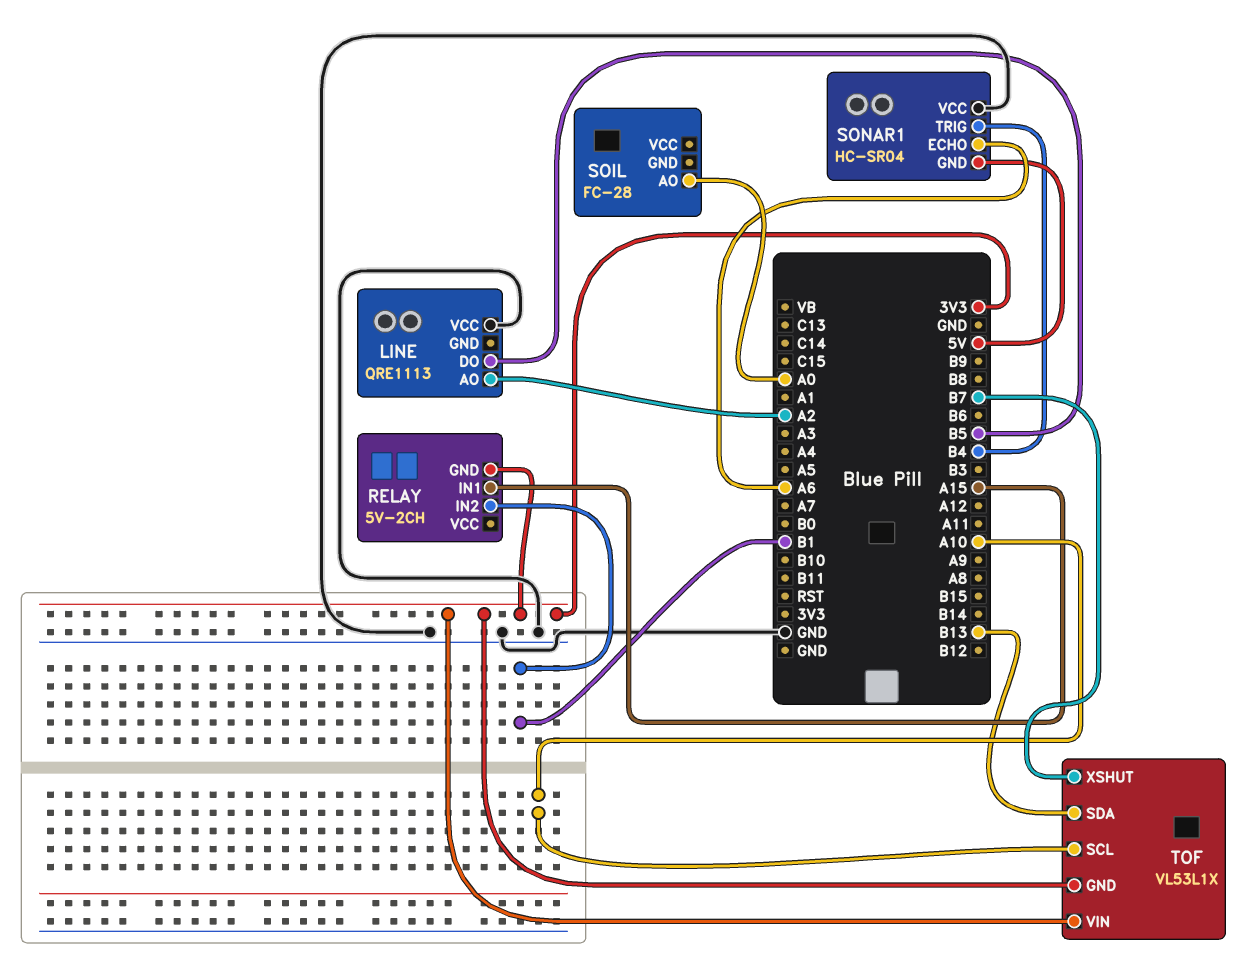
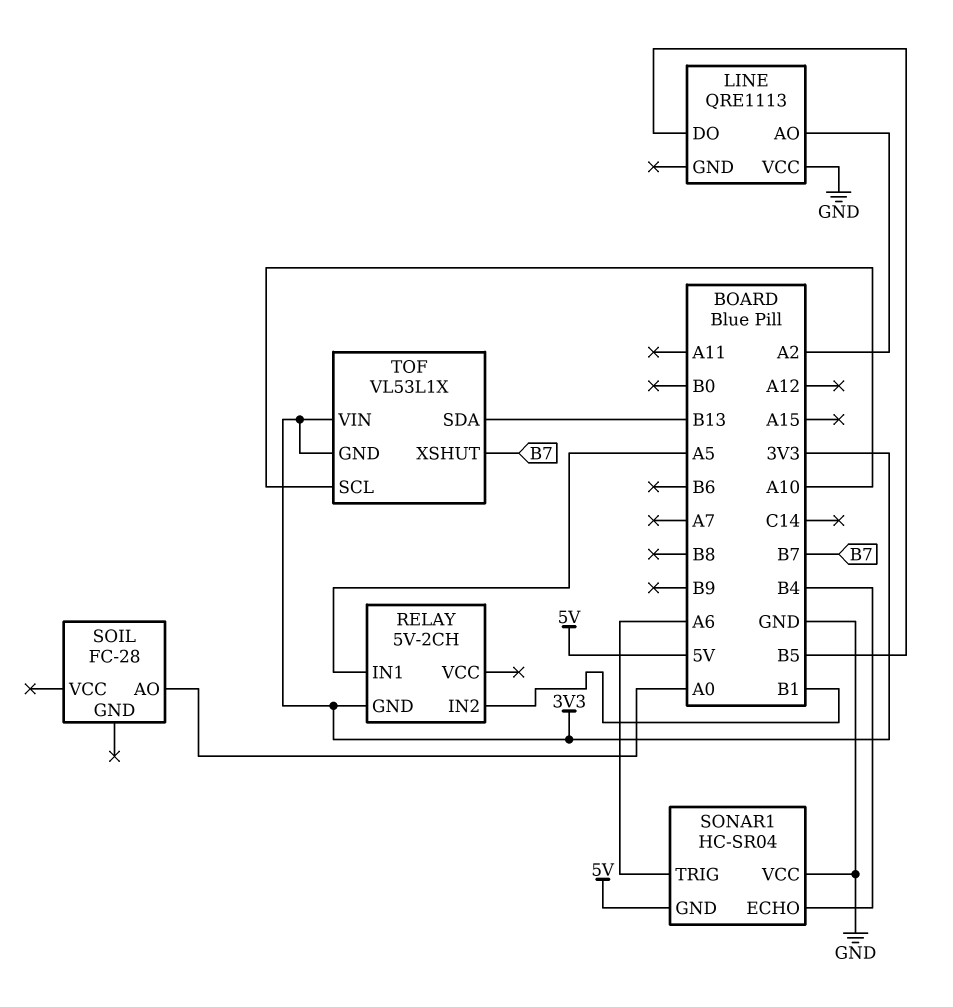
RELAY pin IN1: A15 -> A5
SONAR1 pin ECHO: A6 -> B4
SONAR1 pin TRIG: B4 -> A6

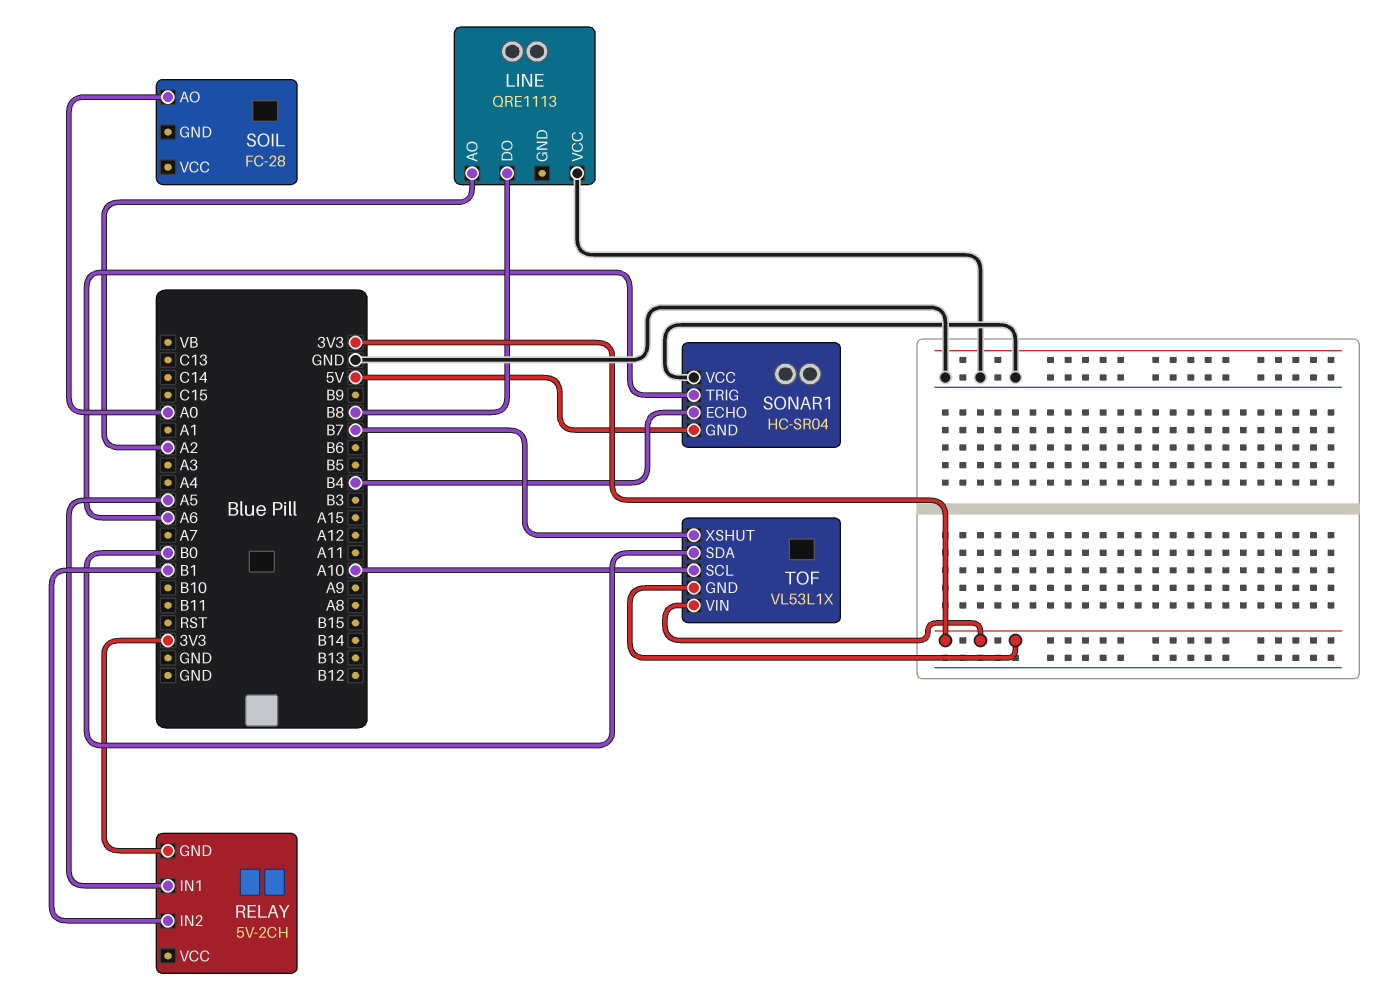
LINE pin DO: B5 -> B8
TOF pin SDA: B13 -> B0

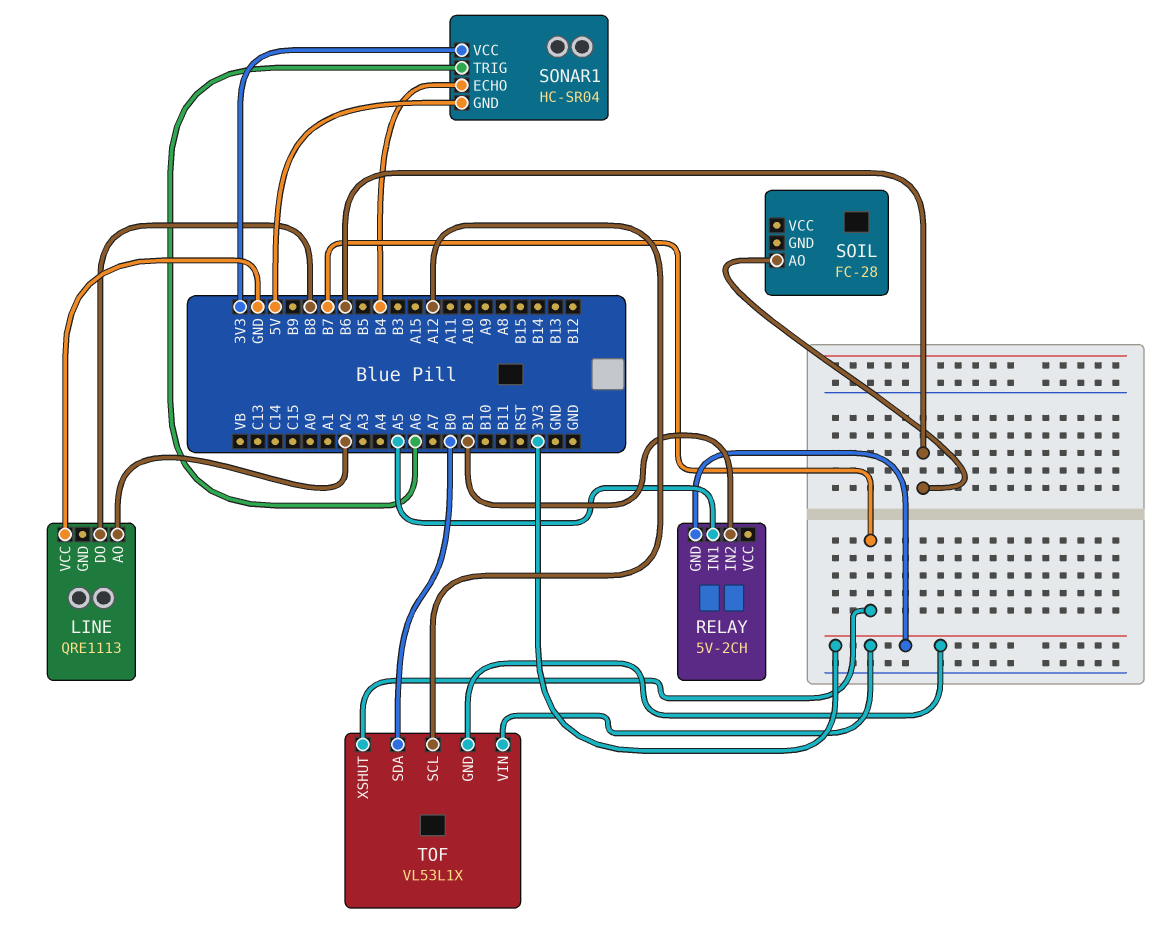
SOIL pin AO: A0 -> B6
SONAR1 pin VCC: GND -> 3V3
TOF pin SCL: A10 -> A12

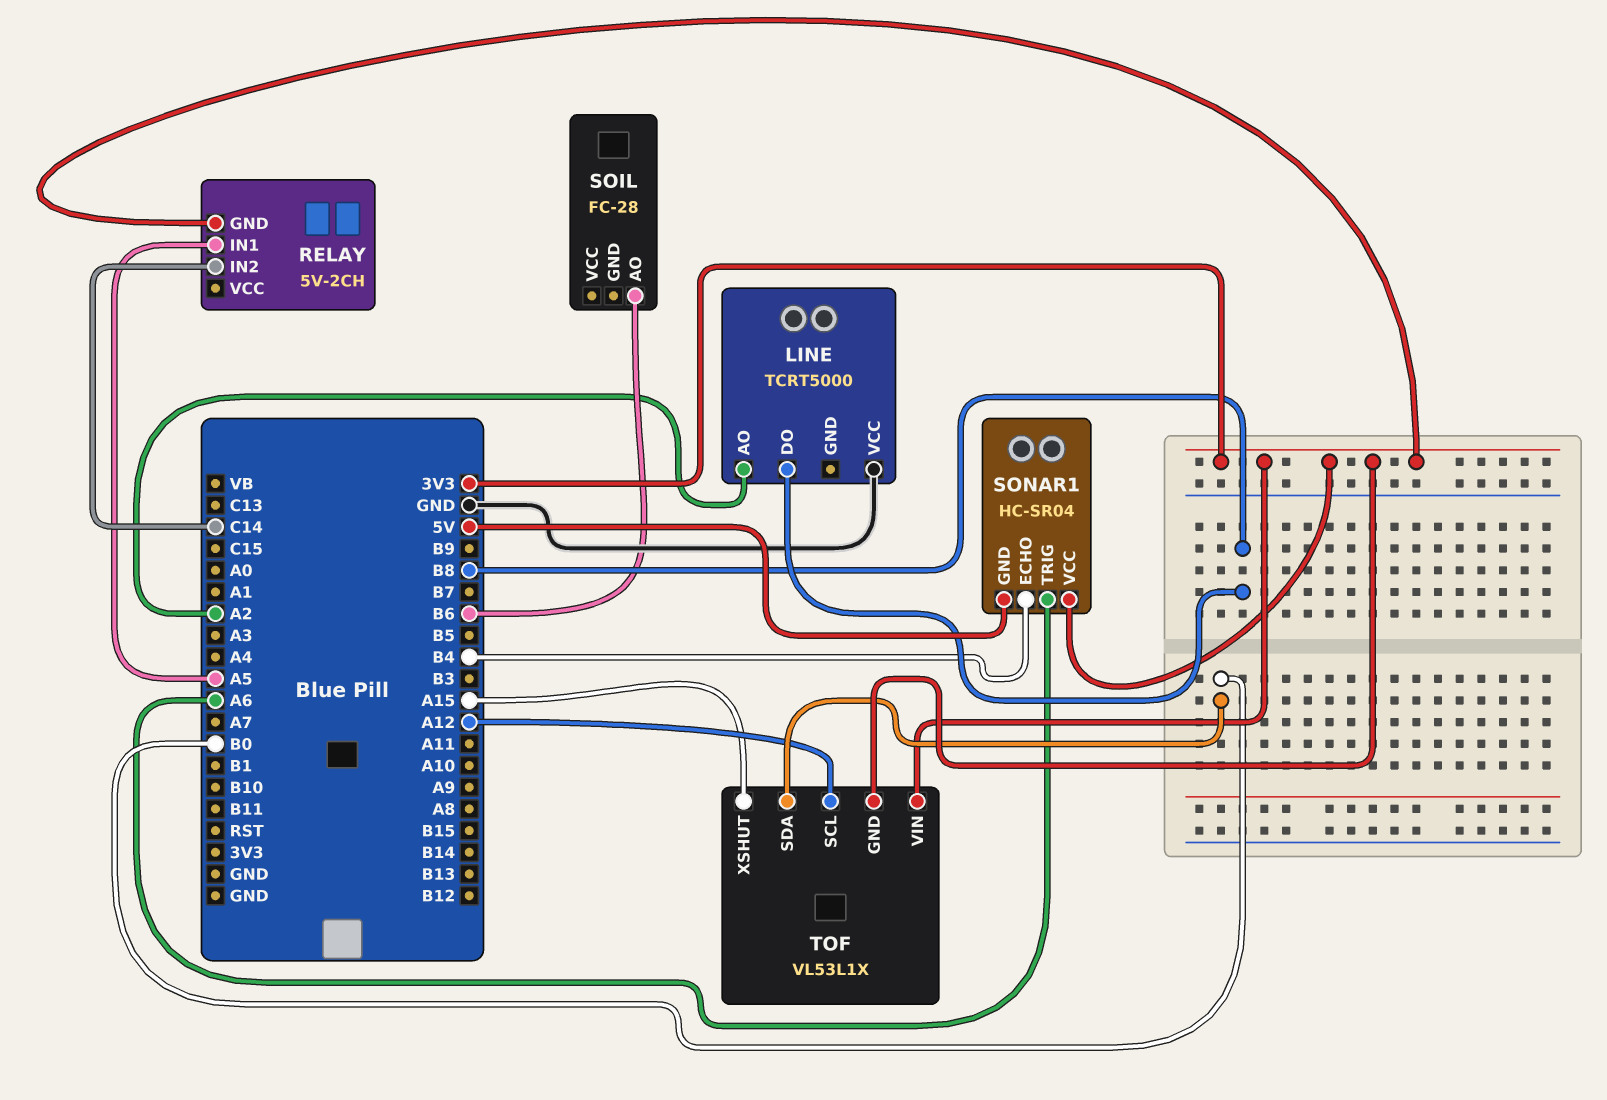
LINE: QRE1113 -> TCRT5000
RELAY pin IN2: B1 -> C14
TOF pin XSHUT: B7 -> A15

